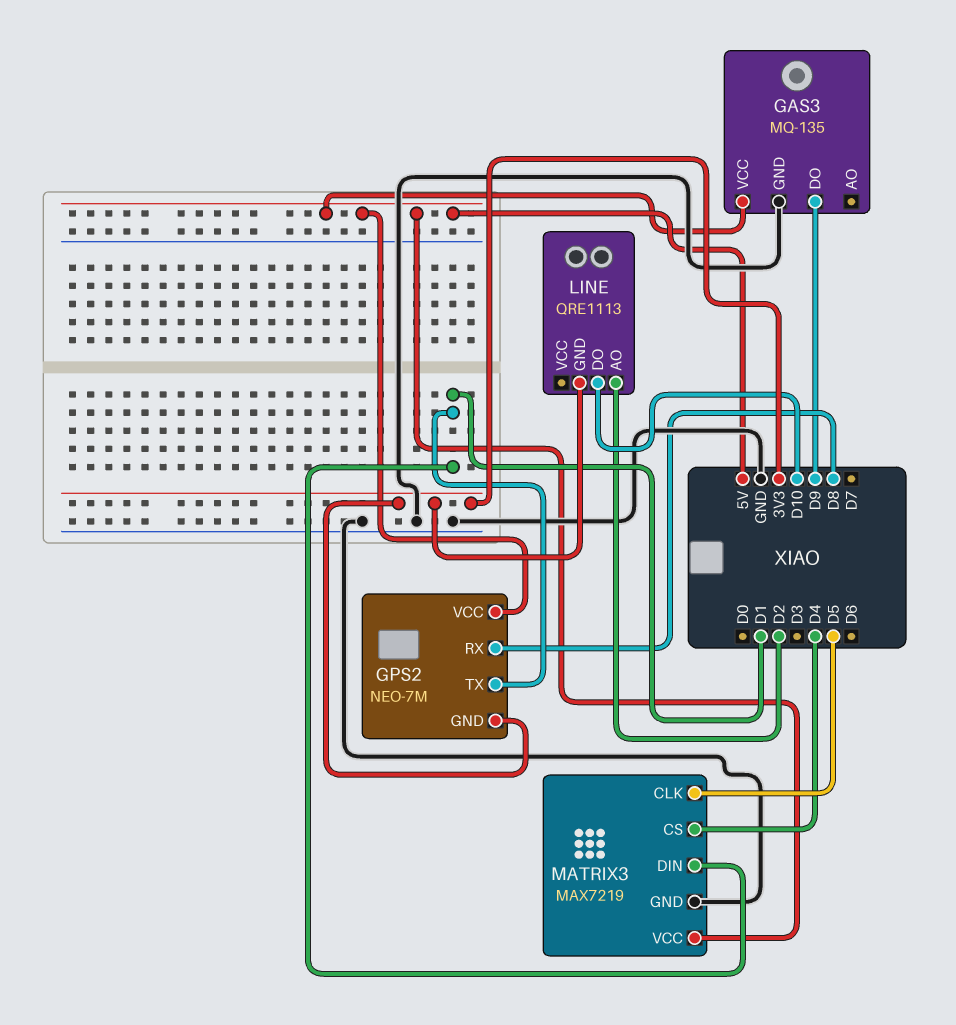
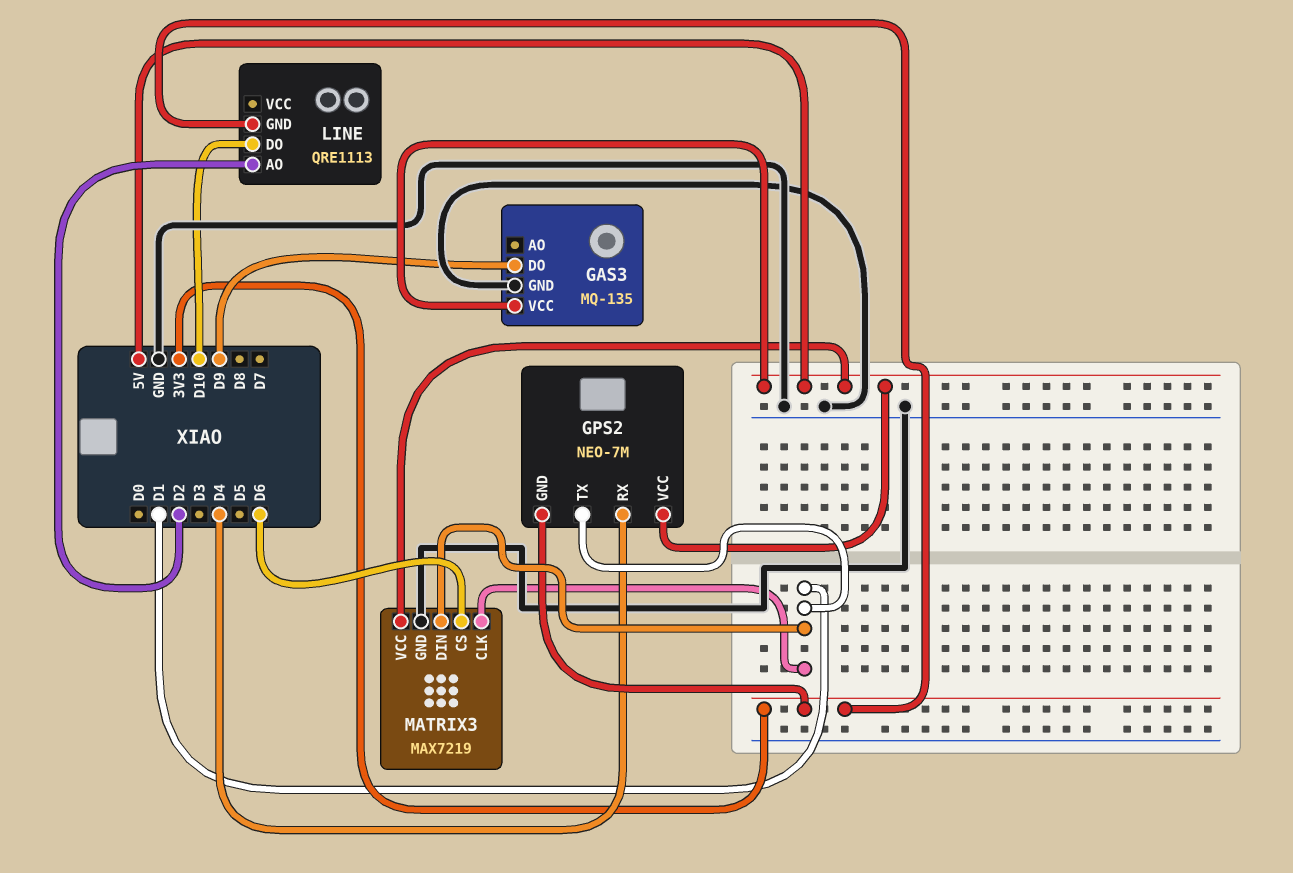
GPS2 pin RX: D8 -> D4
MATRIX3 pin CLK: D5 -> D1
MATRIX3 pin CS: D4 -> D6

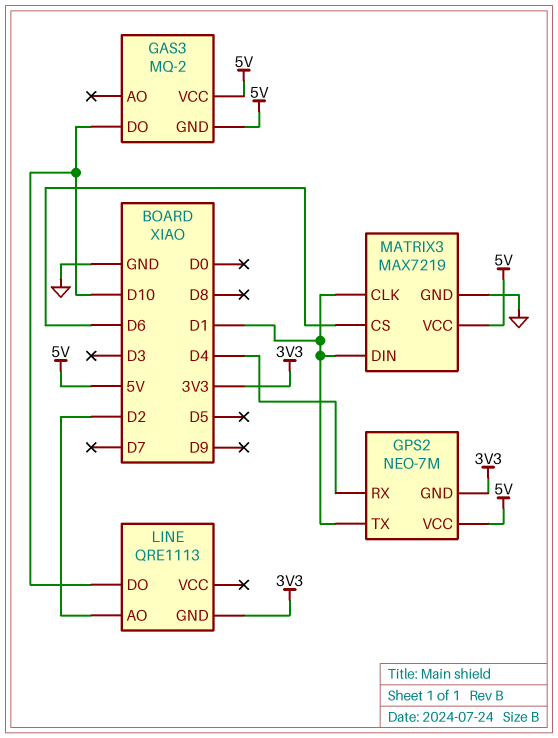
GAS3: MQ-135 -> MQ-2
GAS3 pin DO: D9 -> D10
GAS3 pin GND: GND -> 5V

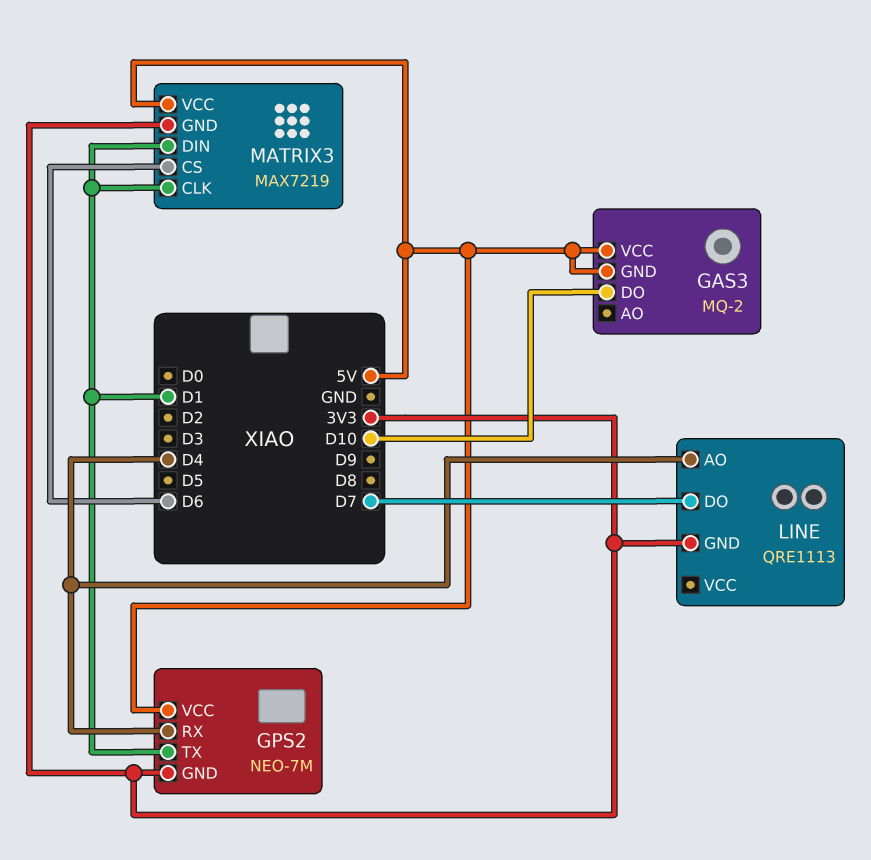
LINE pin AO: D2 -> D4
LINE pin DO: D10 -> D7
MATRIX3 pin GND: GND -> 3V3

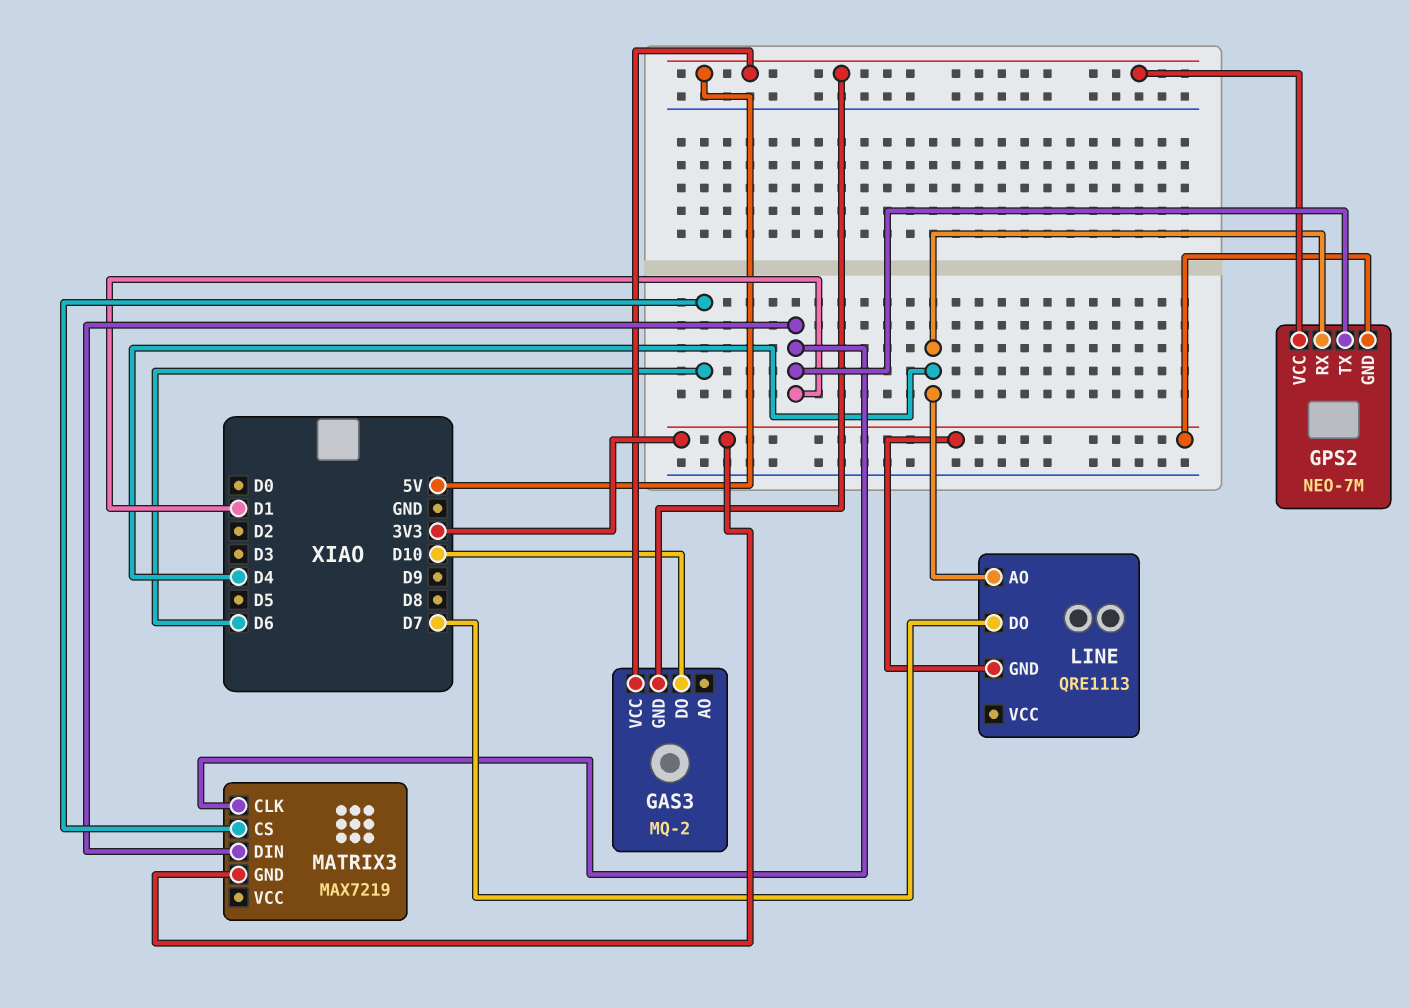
MATRIX3 pin VCC: 5V -> none

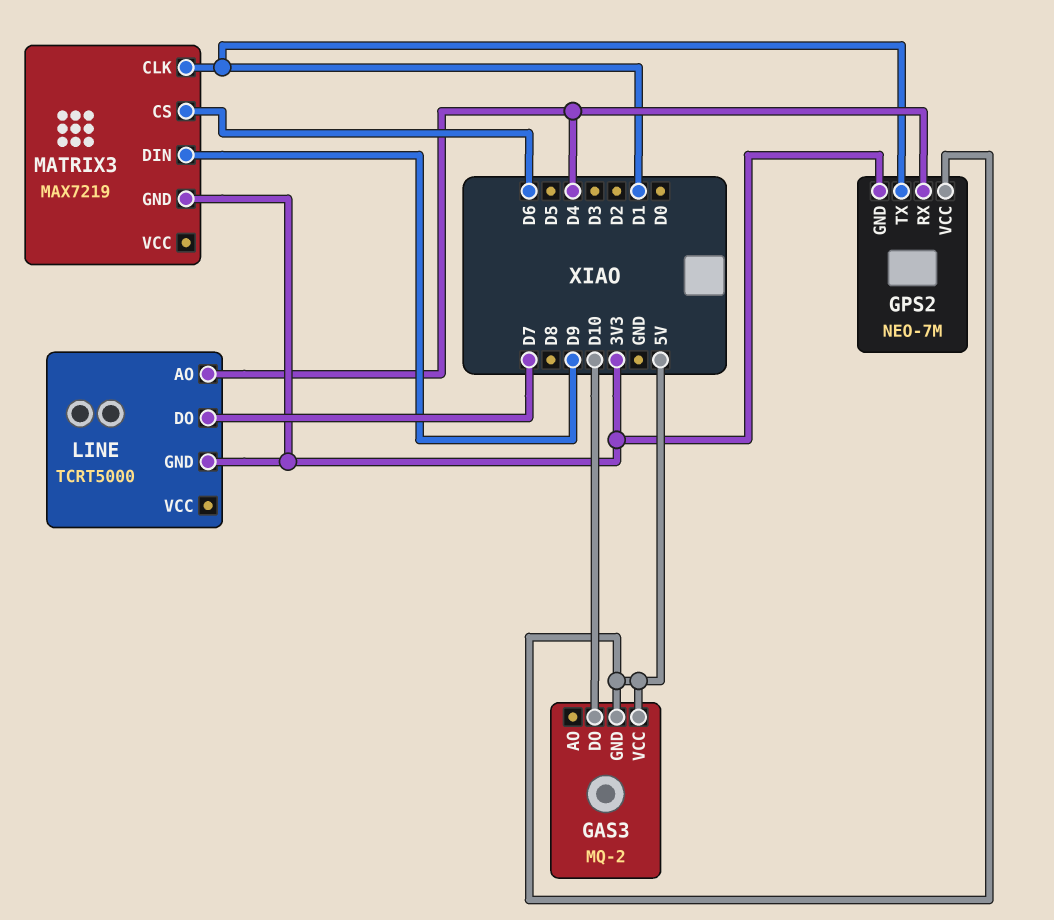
LINE: QRE1113 -> TCRT5000
MATRIX3 pin DIN: D1 -> D9

